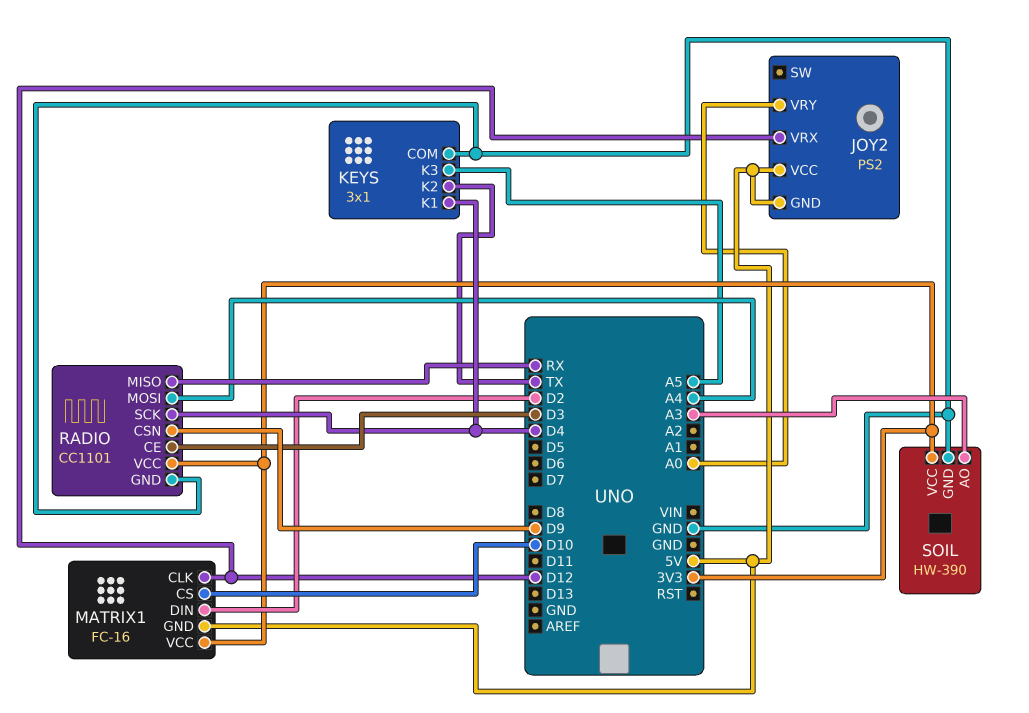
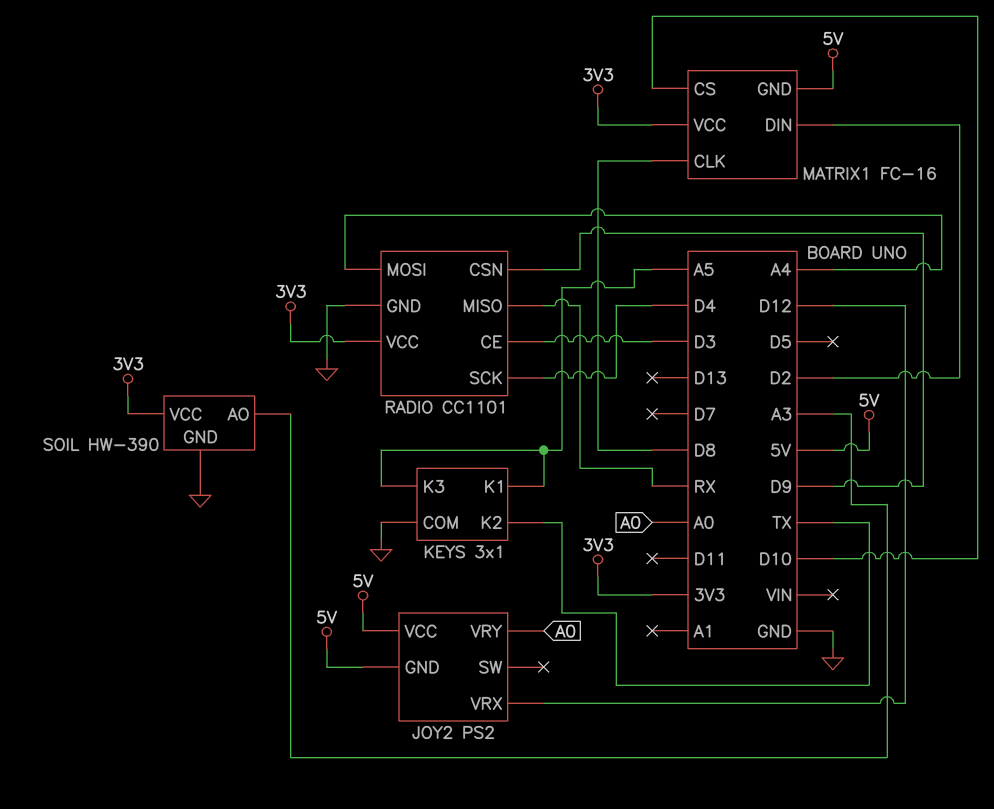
KEYS pin K1: D4 -> A5
MATRIX1 pin CLK: D12 -> D8

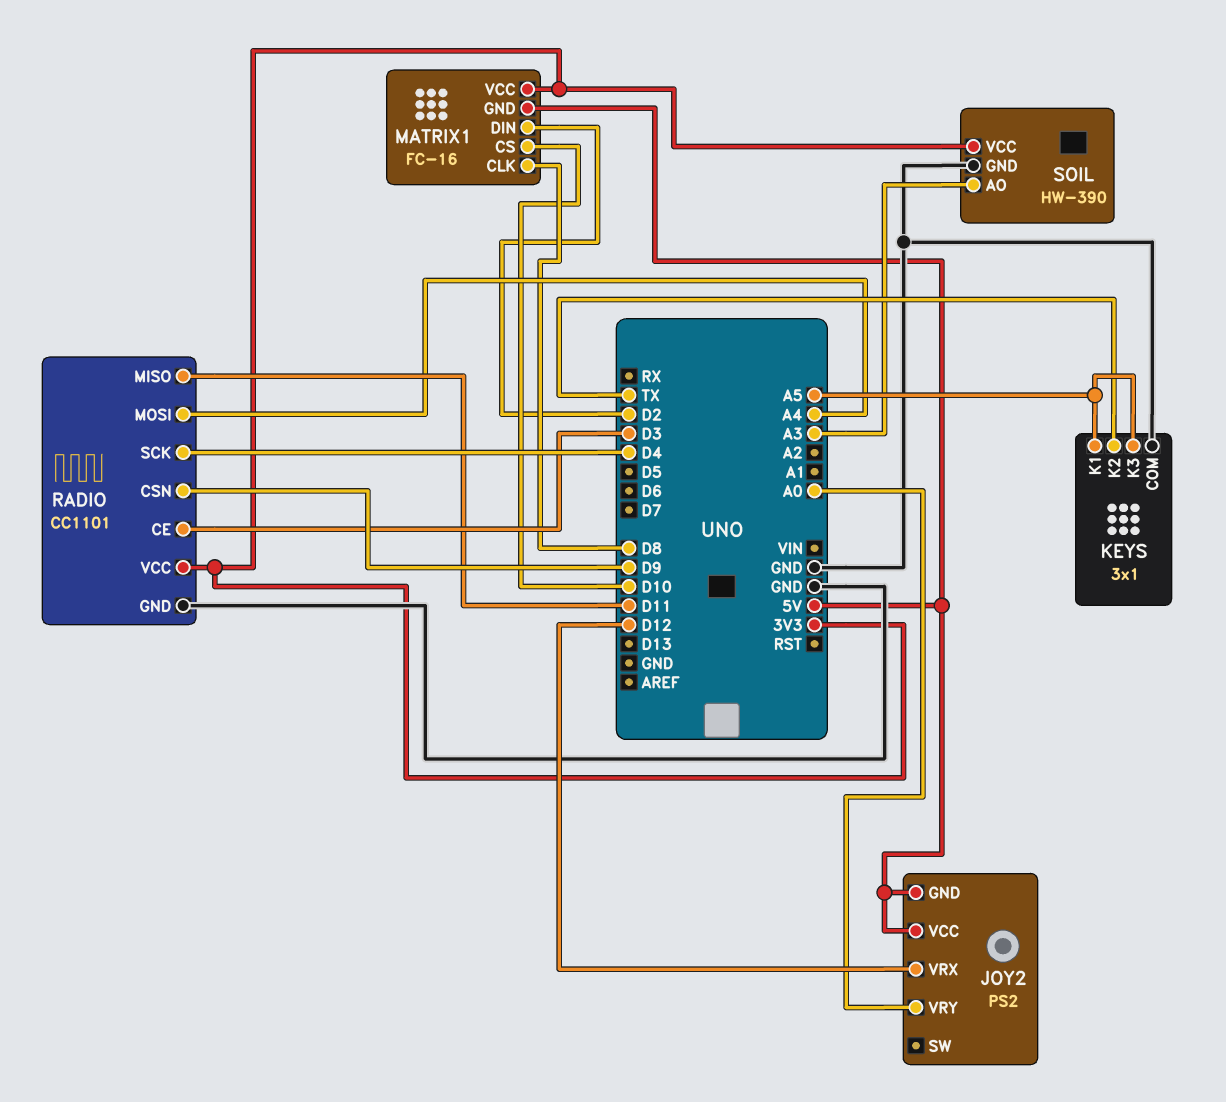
RADIO pin MISO: RX -> D11

